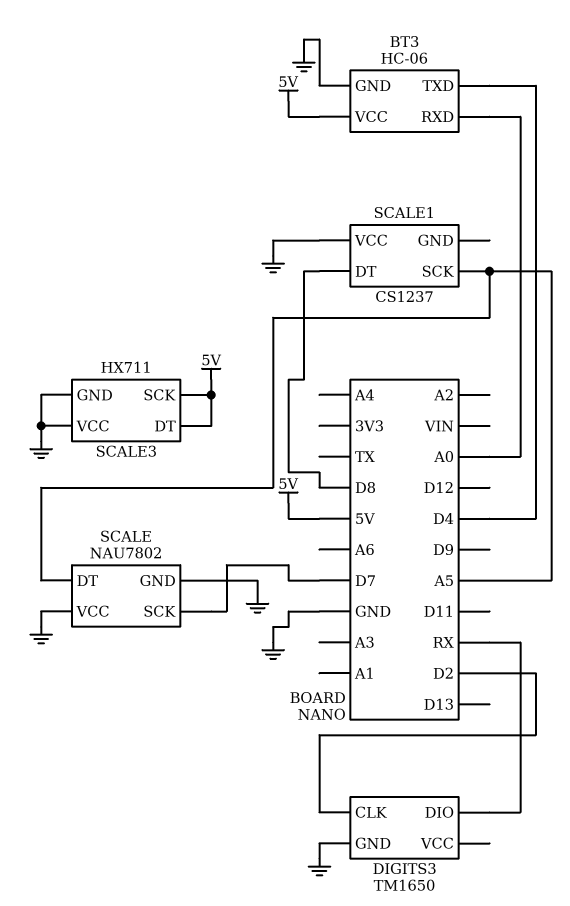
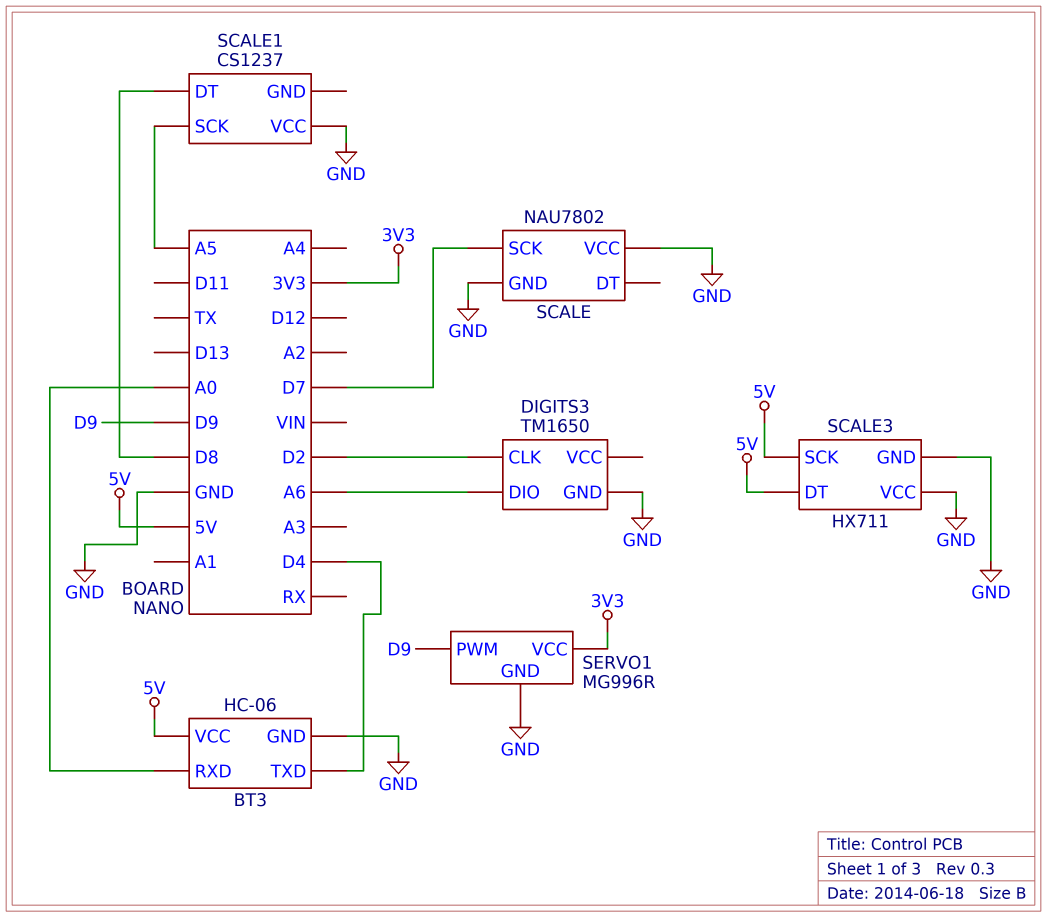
DIGITS3 pin DIO: RX -> A6
SCALE pin DT: A5 -> none
SERVO1: none -> MG996R
SERVO1 pin GND: none -> GND
SERVO1 pin PWM: none -> D9
SERVO1 pin VCC: none -> 3V3

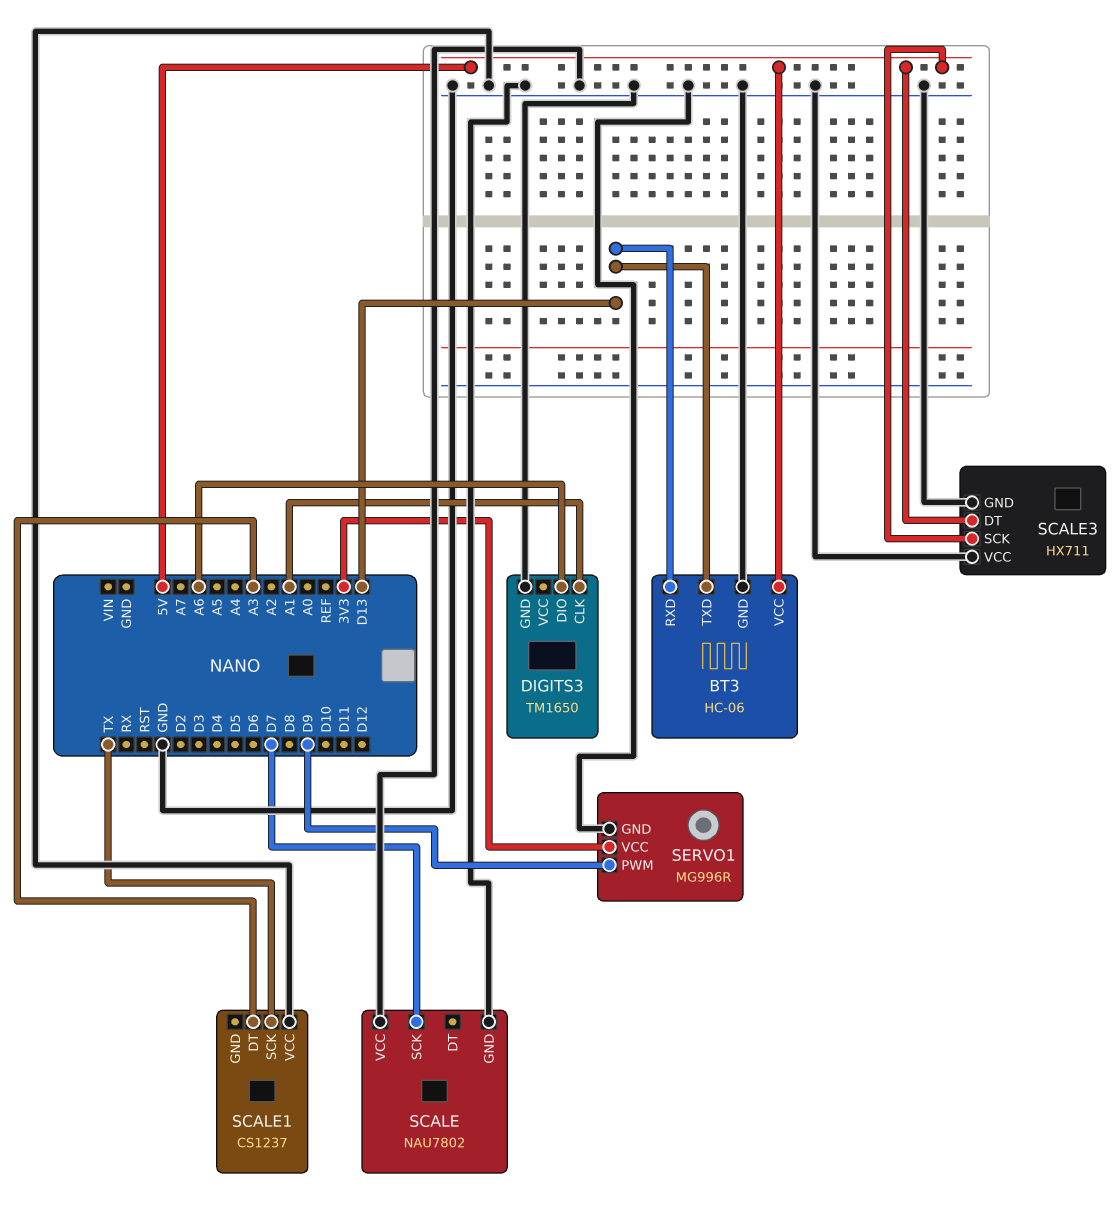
BT3 pin RXD: A0 -> D13
BT3 pin TXD: D4 -> D13
DIGITS3 pin CLK: D2 -> A1
SCALE1 pin DT: D8 -> A3
SCALE1 pin SCK: A5 -> TX

